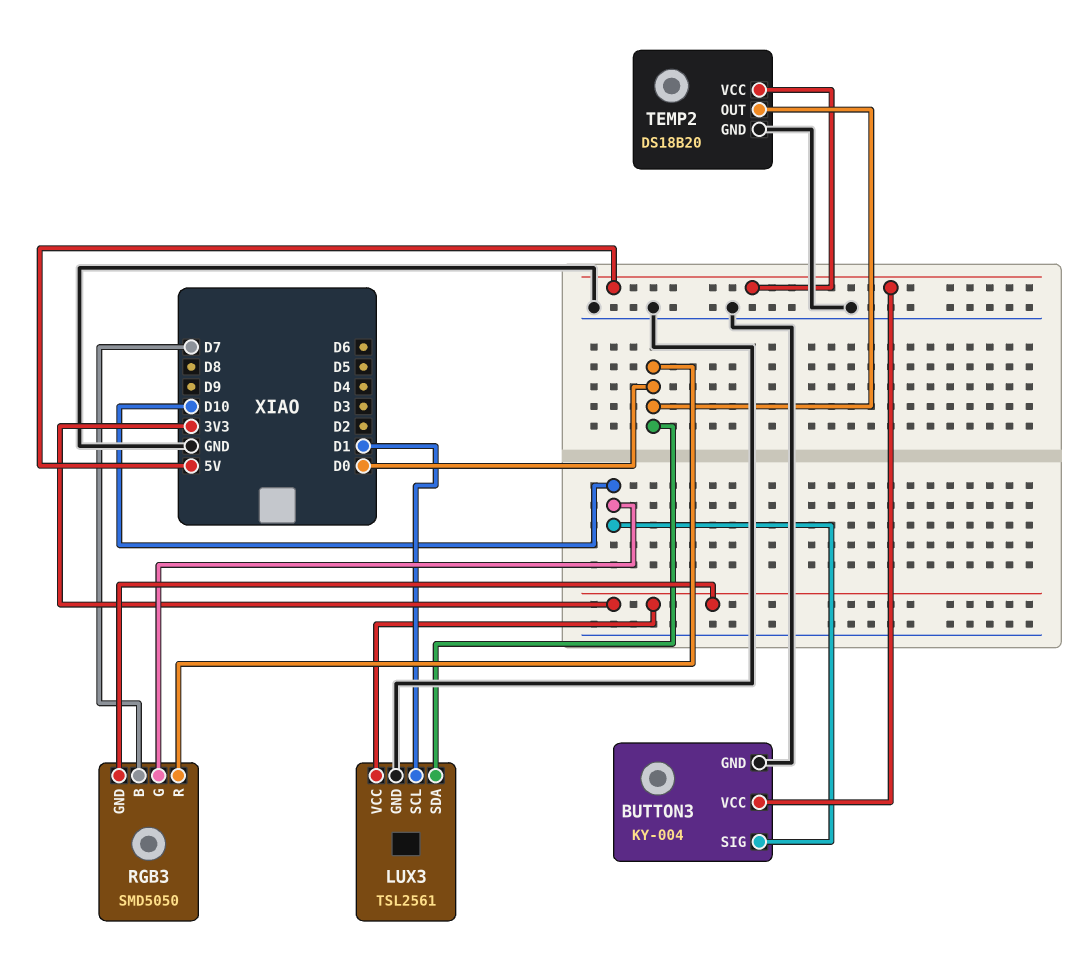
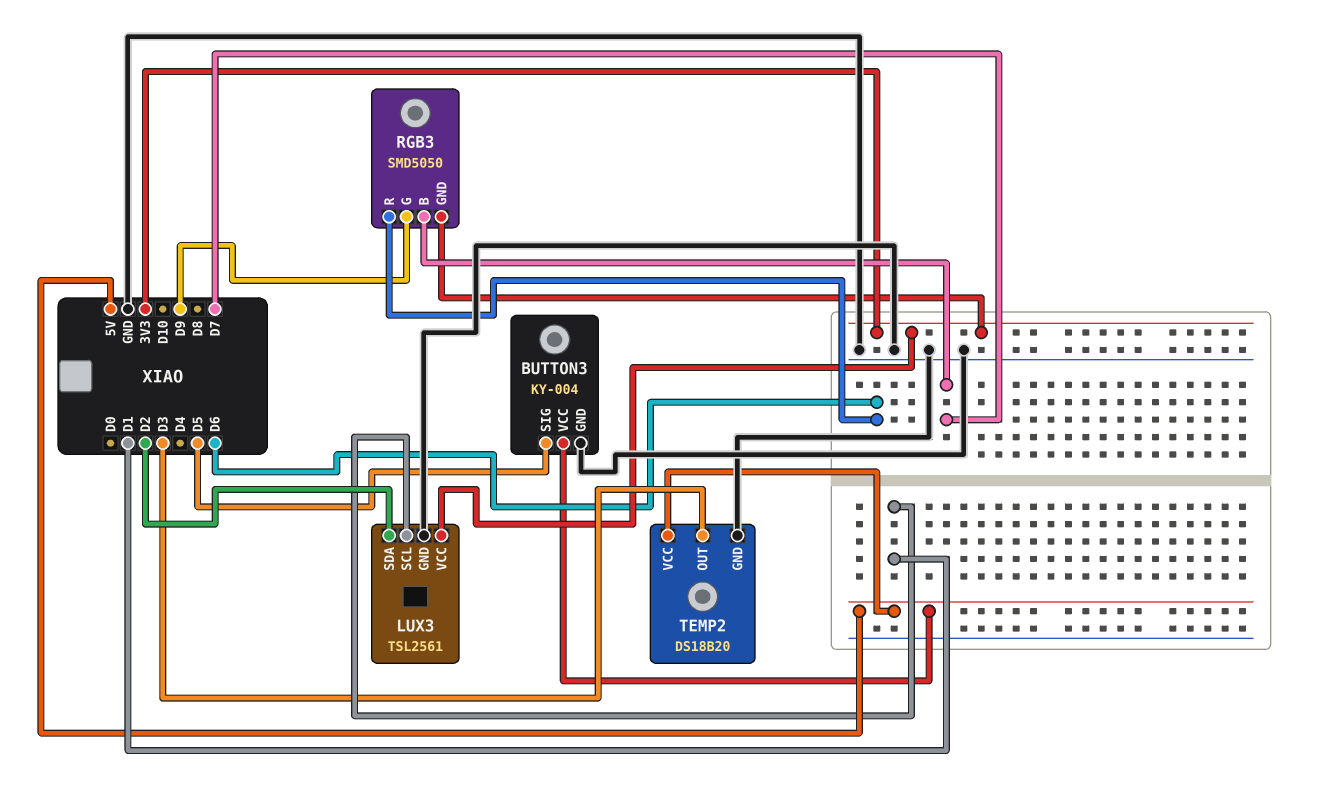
BUTTON3 pin SIG: D10 -> D5
LUX3 pin SDA: D0 -> D2
RGB3 pin G: D10 -> D9
RGB3 pin R: D0 -> D6
TEMP2 pin OUT: D0 -> D3

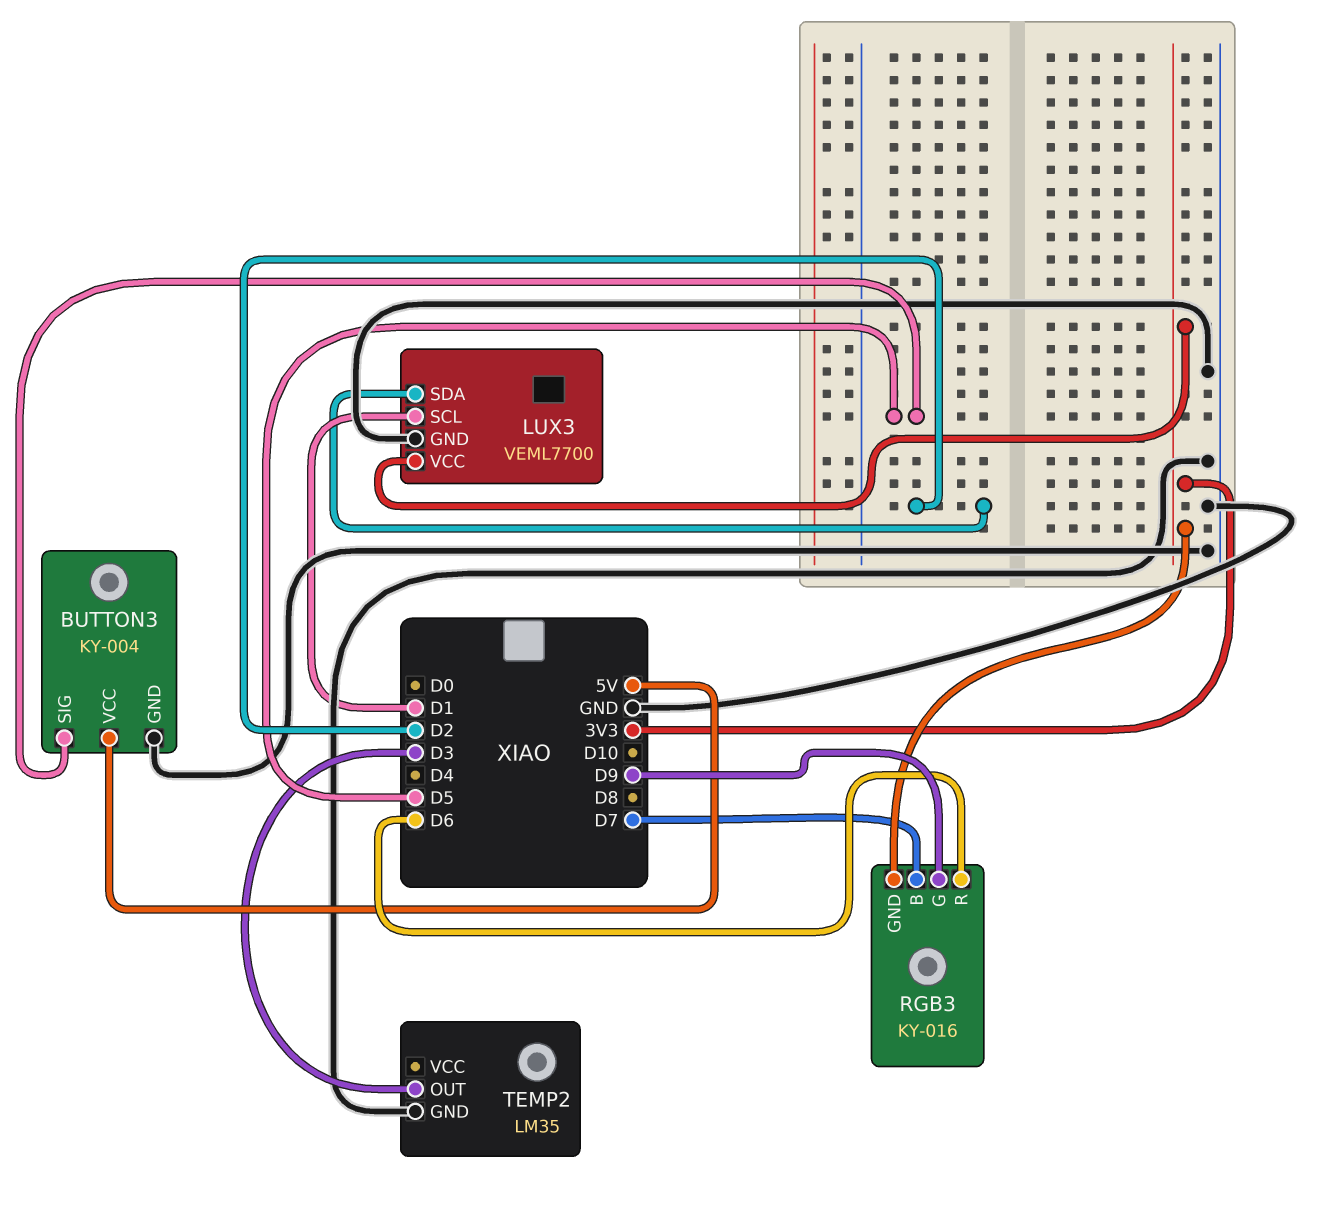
LUX3: TSL2561 -> VEML7700
RGB3: SMD5050 -> KY-016
TEMP2: DS18B20 -> LM35
TEMP2 pin VCC: 5V -> none

